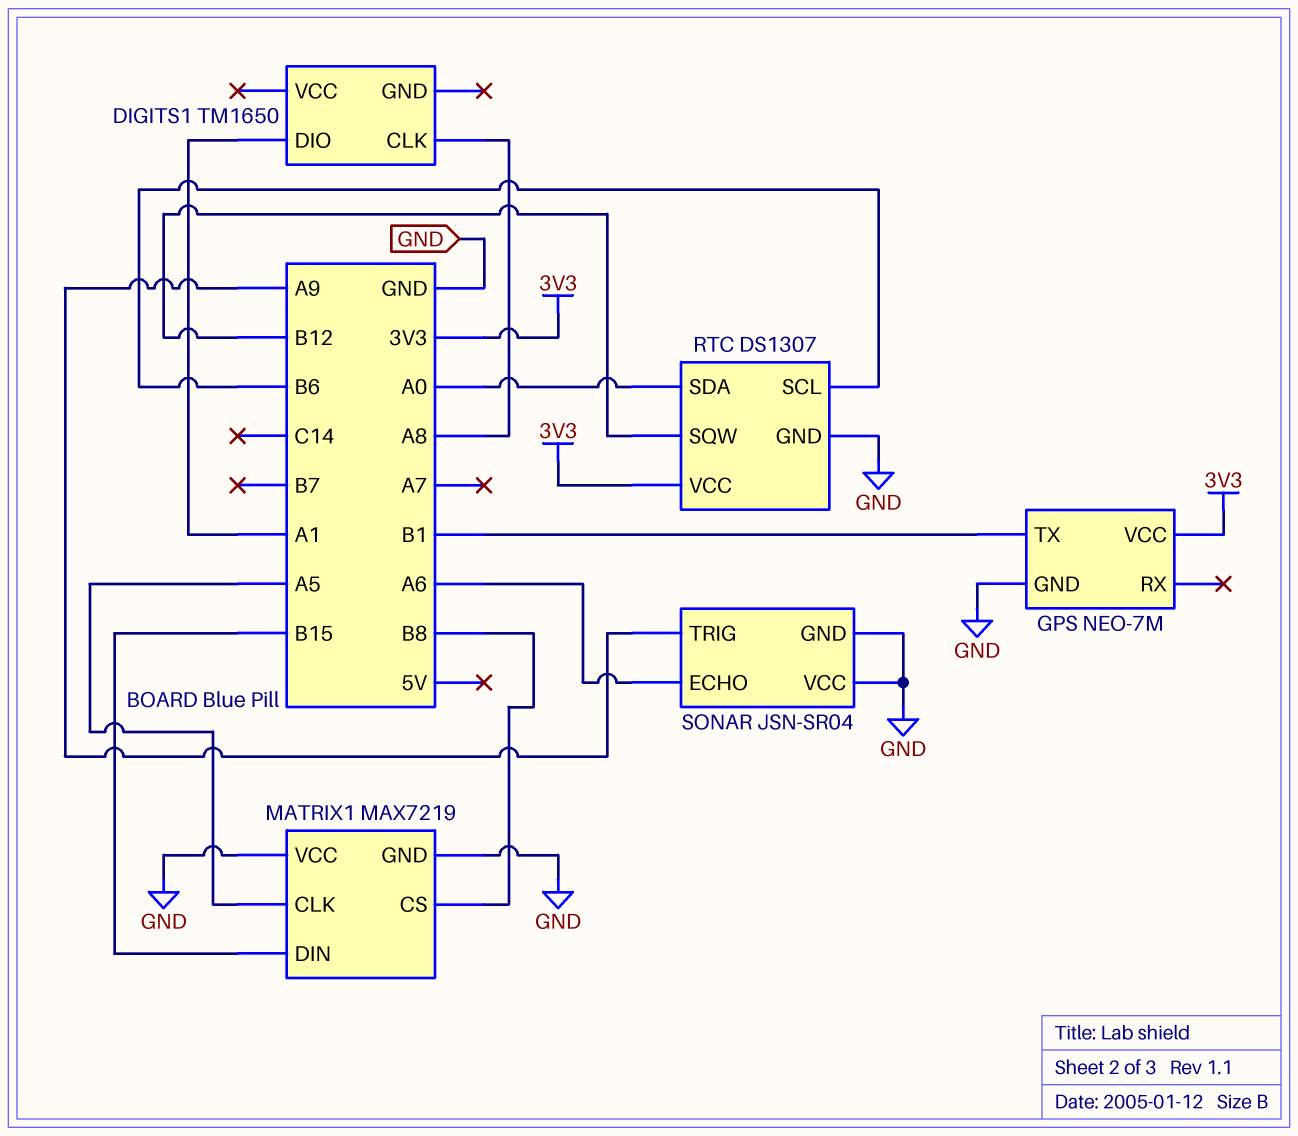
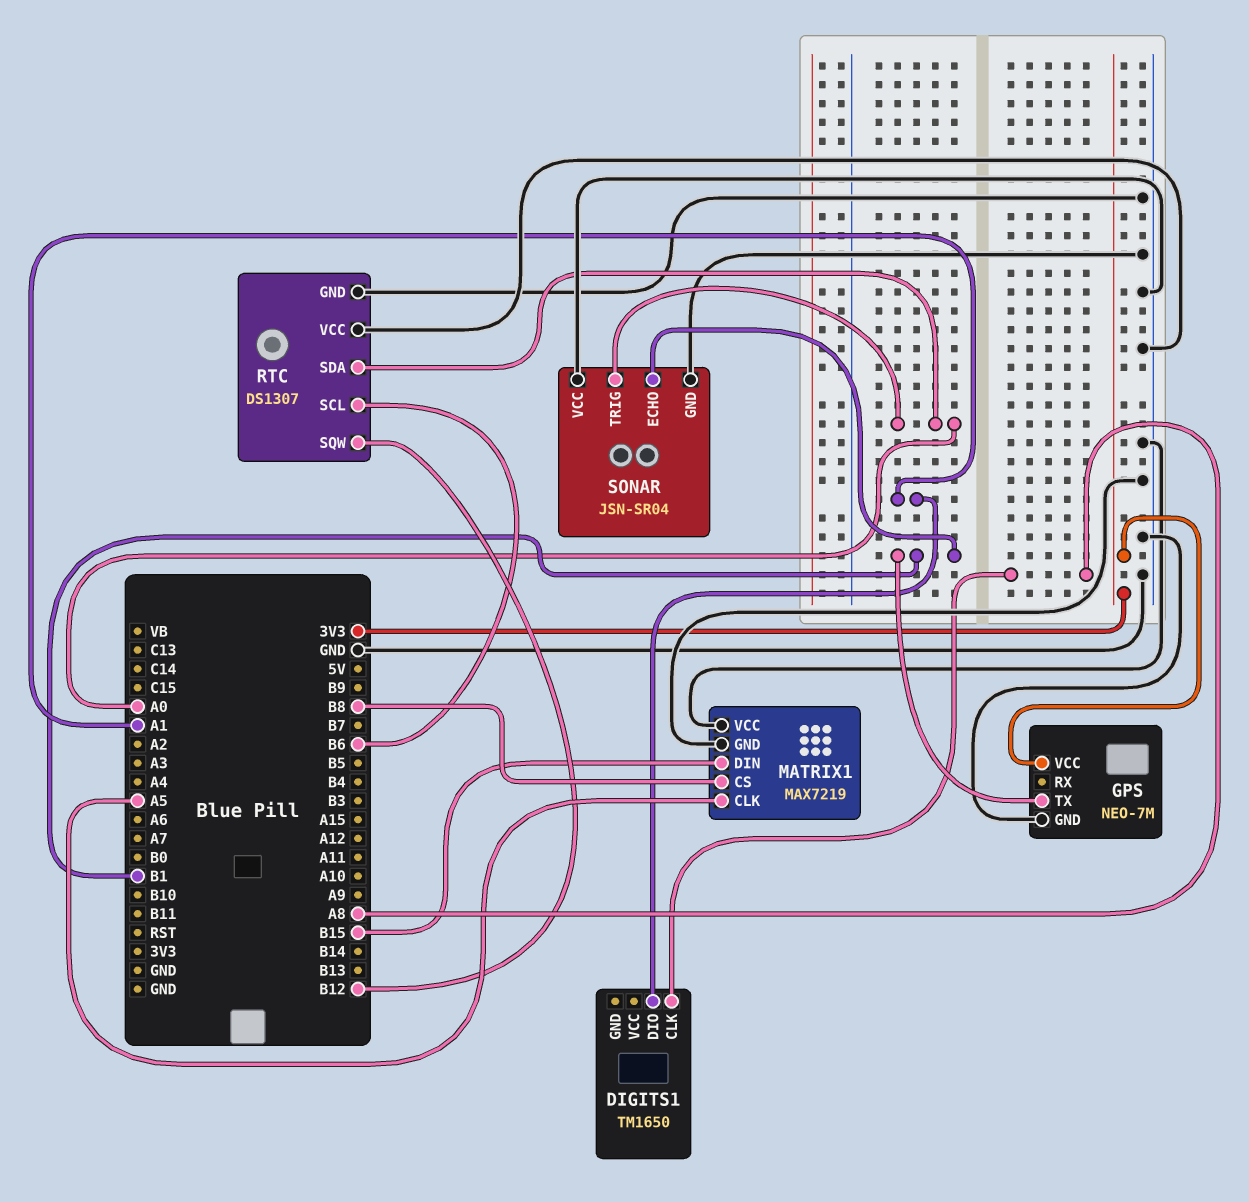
RTC pin VCC: 3V3 -> GND
SONAR pin ECHO: A6 -> B1
SONAR pin TRIG: A9 -> A0

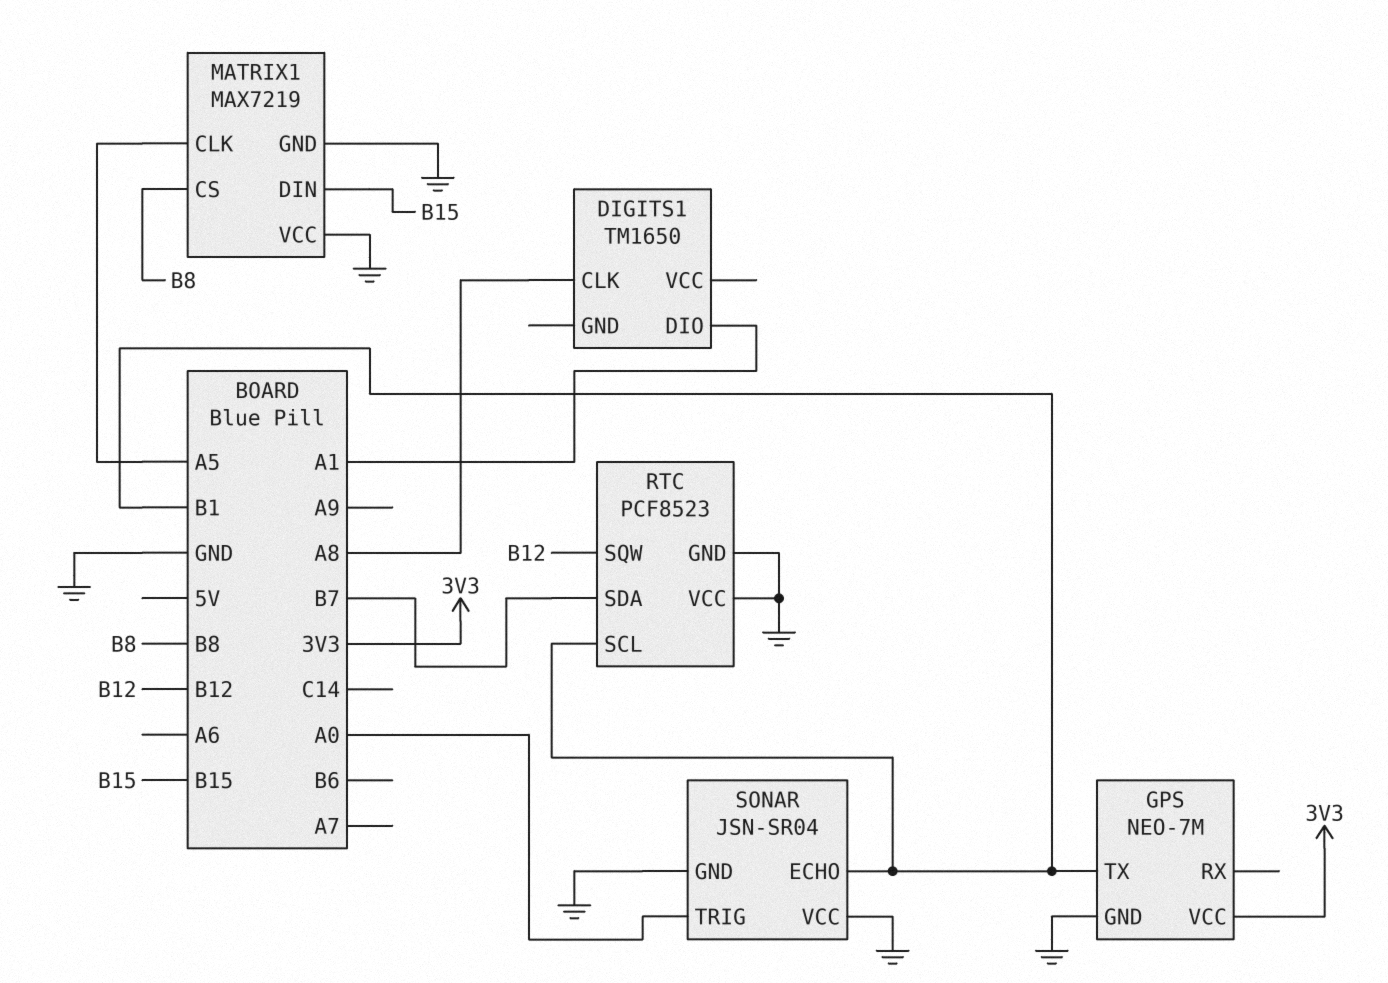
RTC: DS1307 -> PCF8523
RTC pin SCL: B6 -> B1
RTC pin SDA: A0 -> B7

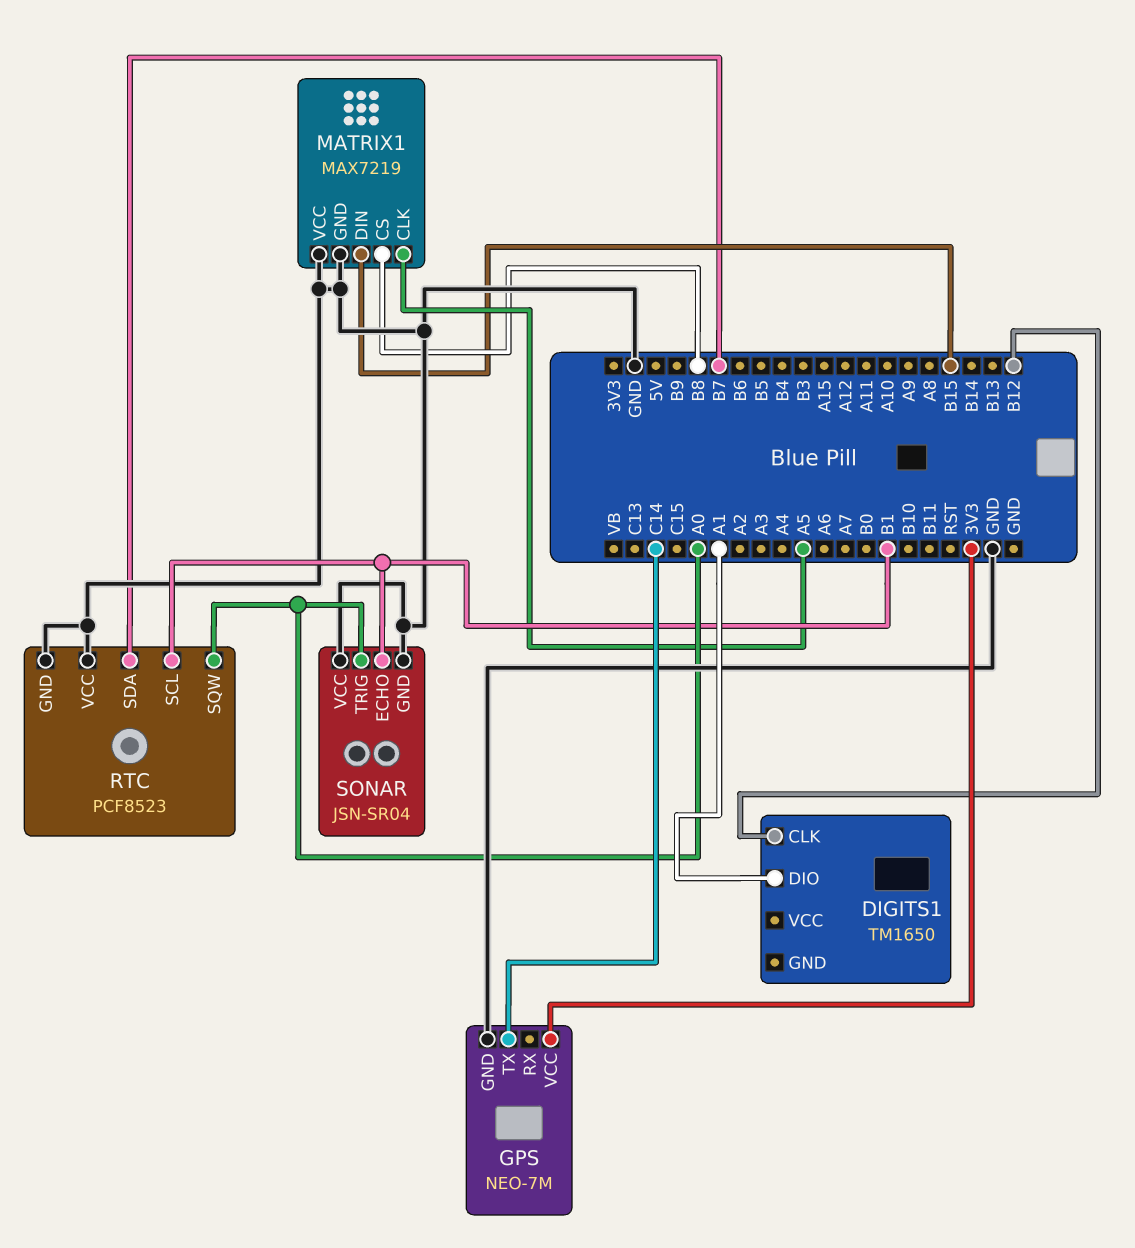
DIGITS1 pin CLK: A8 -> B12
GPS pin TX: B1 -> C14
RTC pin SQW: B12 -> A0

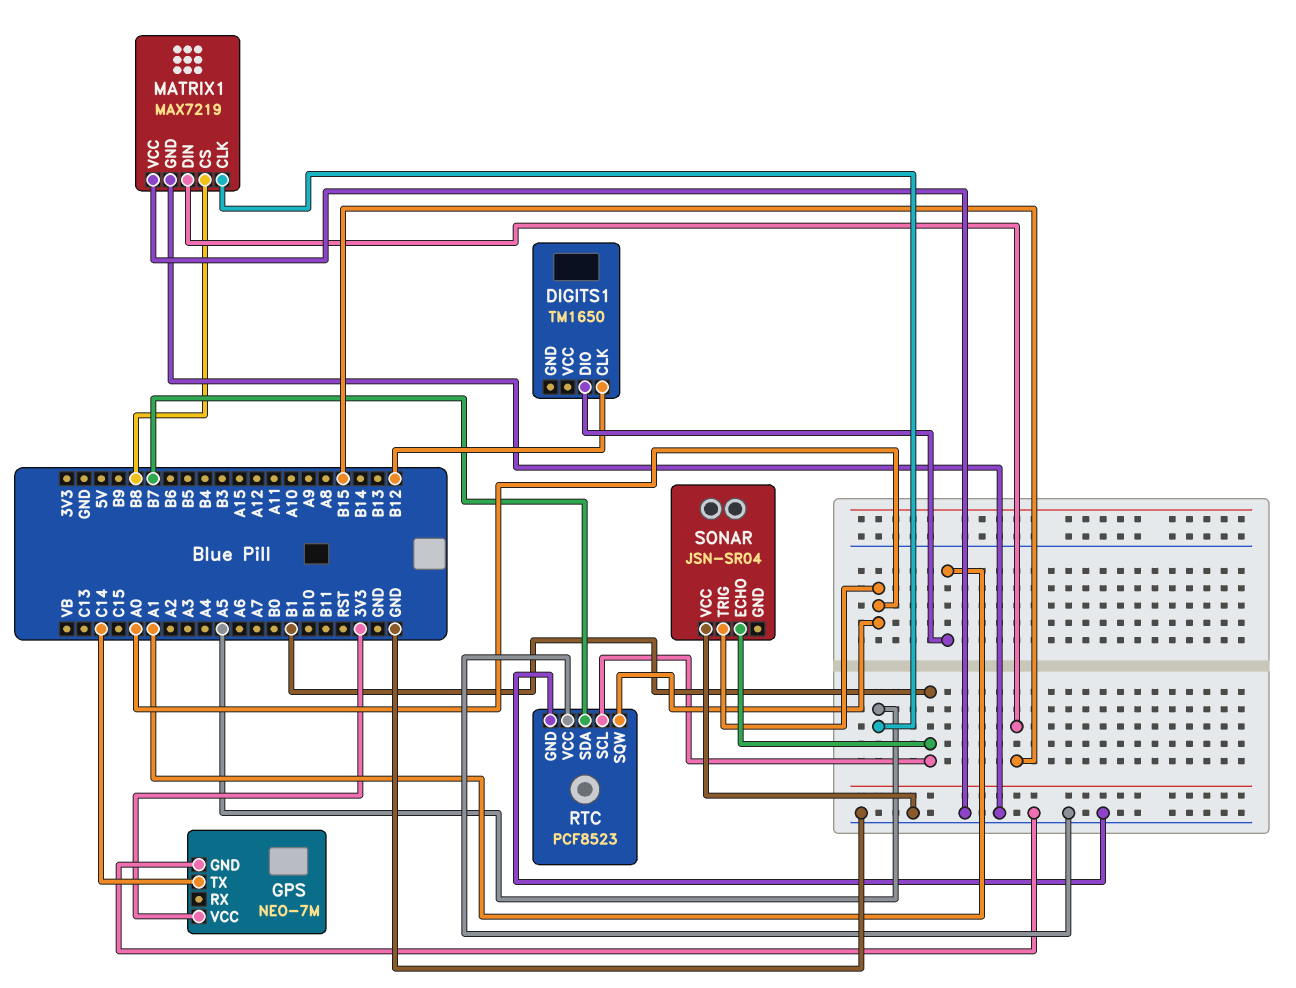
SONAR pin GND: GND -> none

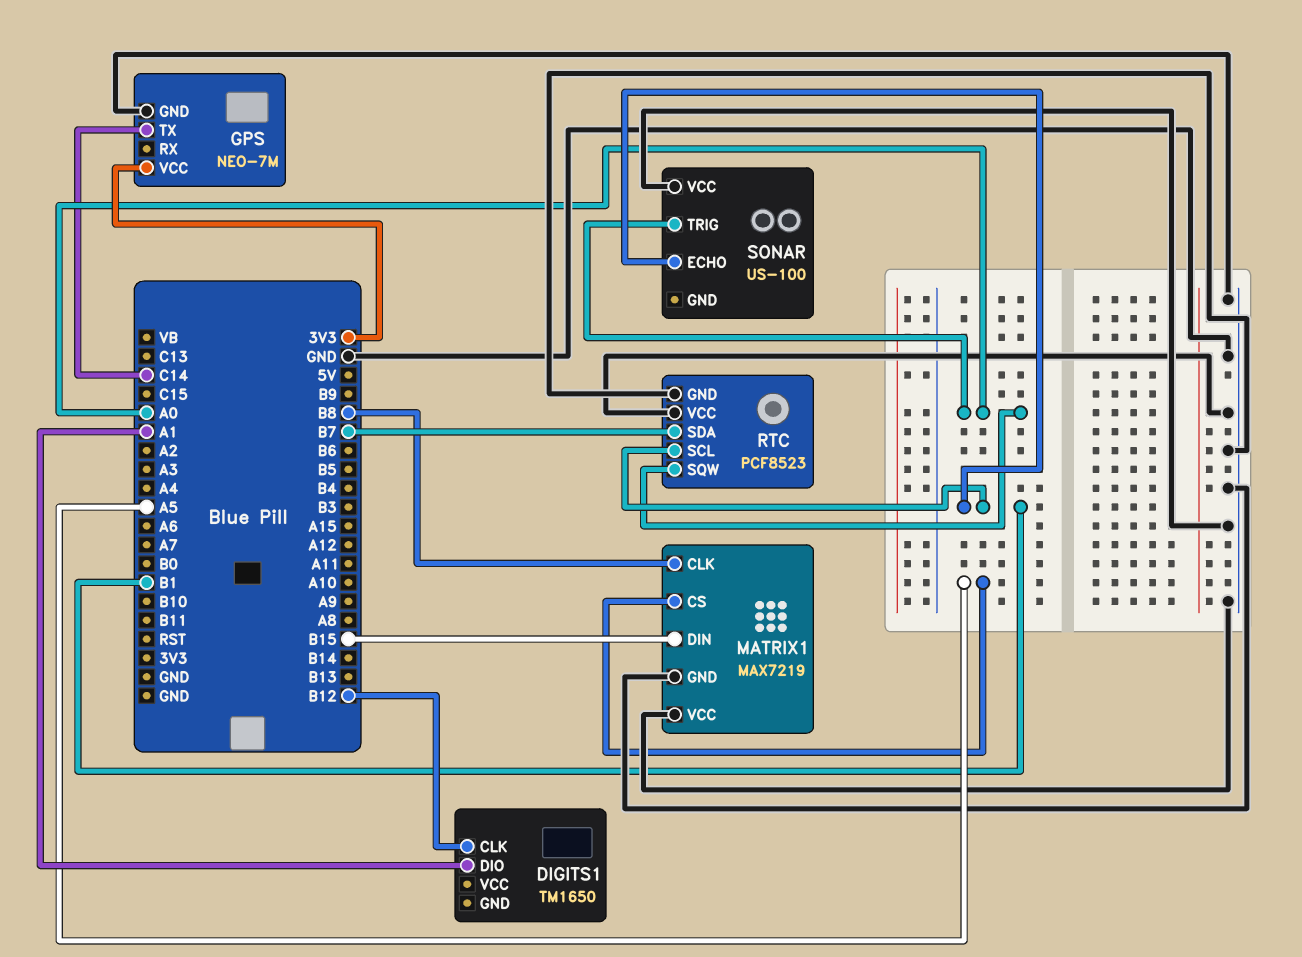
MATRIX1 pin CLK: A5 -> B8
MATRIX1 pin CS: B8 -> A5
SONAR: JSN-SR04 -> US-100

